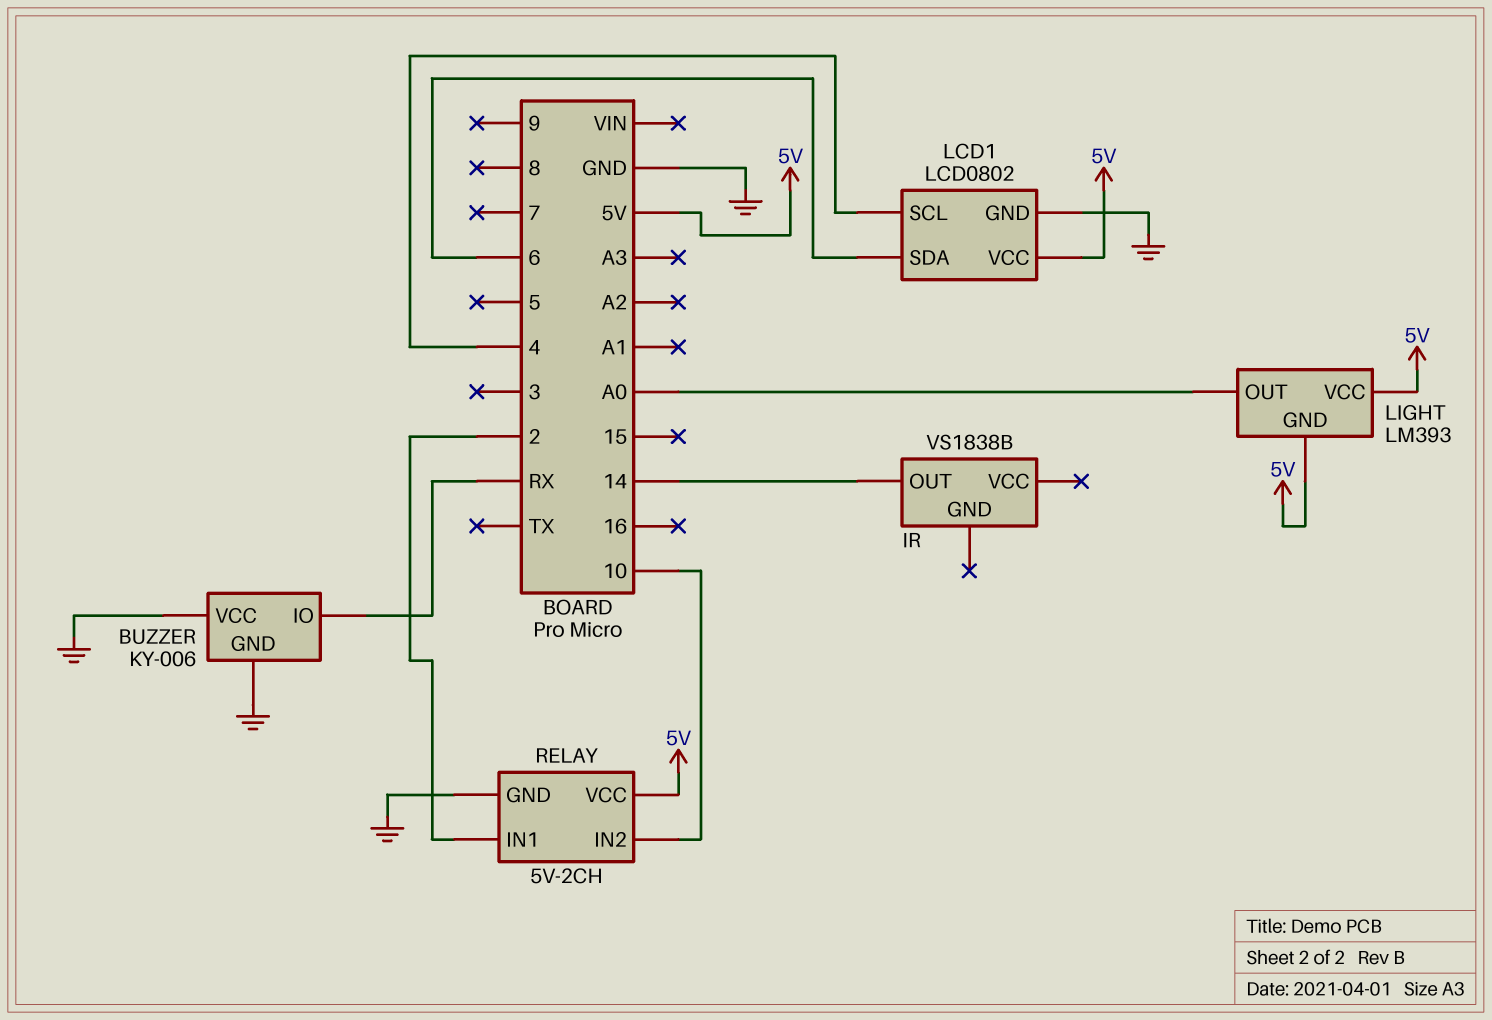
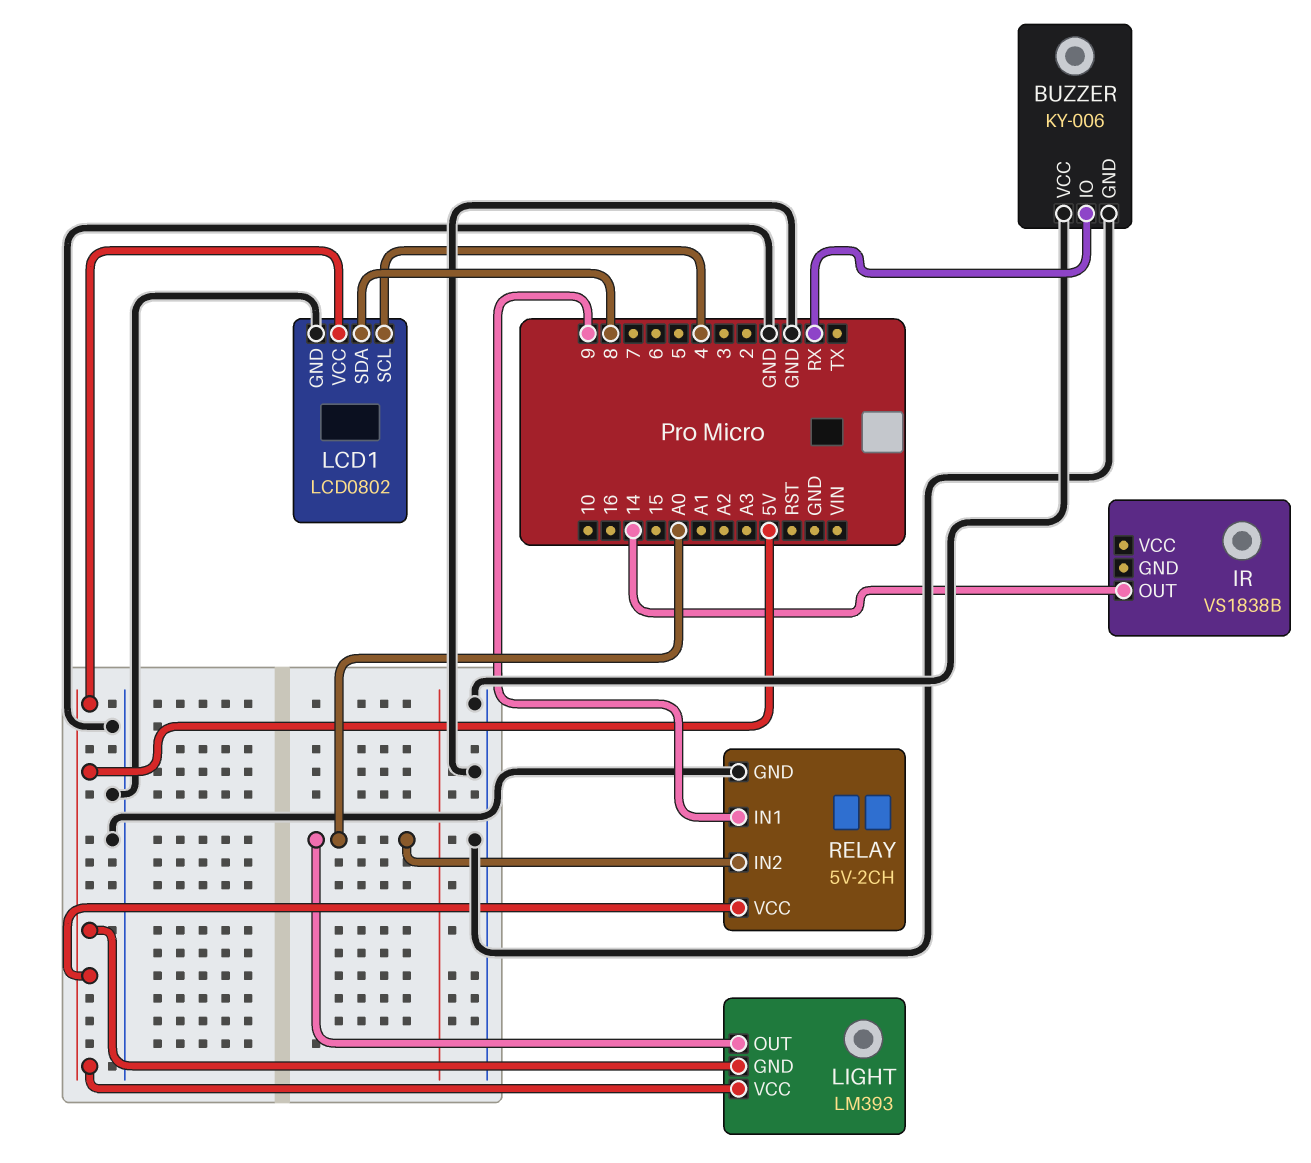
LCD1 pin SDA: 6 -> 8
RELAY pin IN1: 2 -> 9
RELAY pin IN2: 10 -> A0

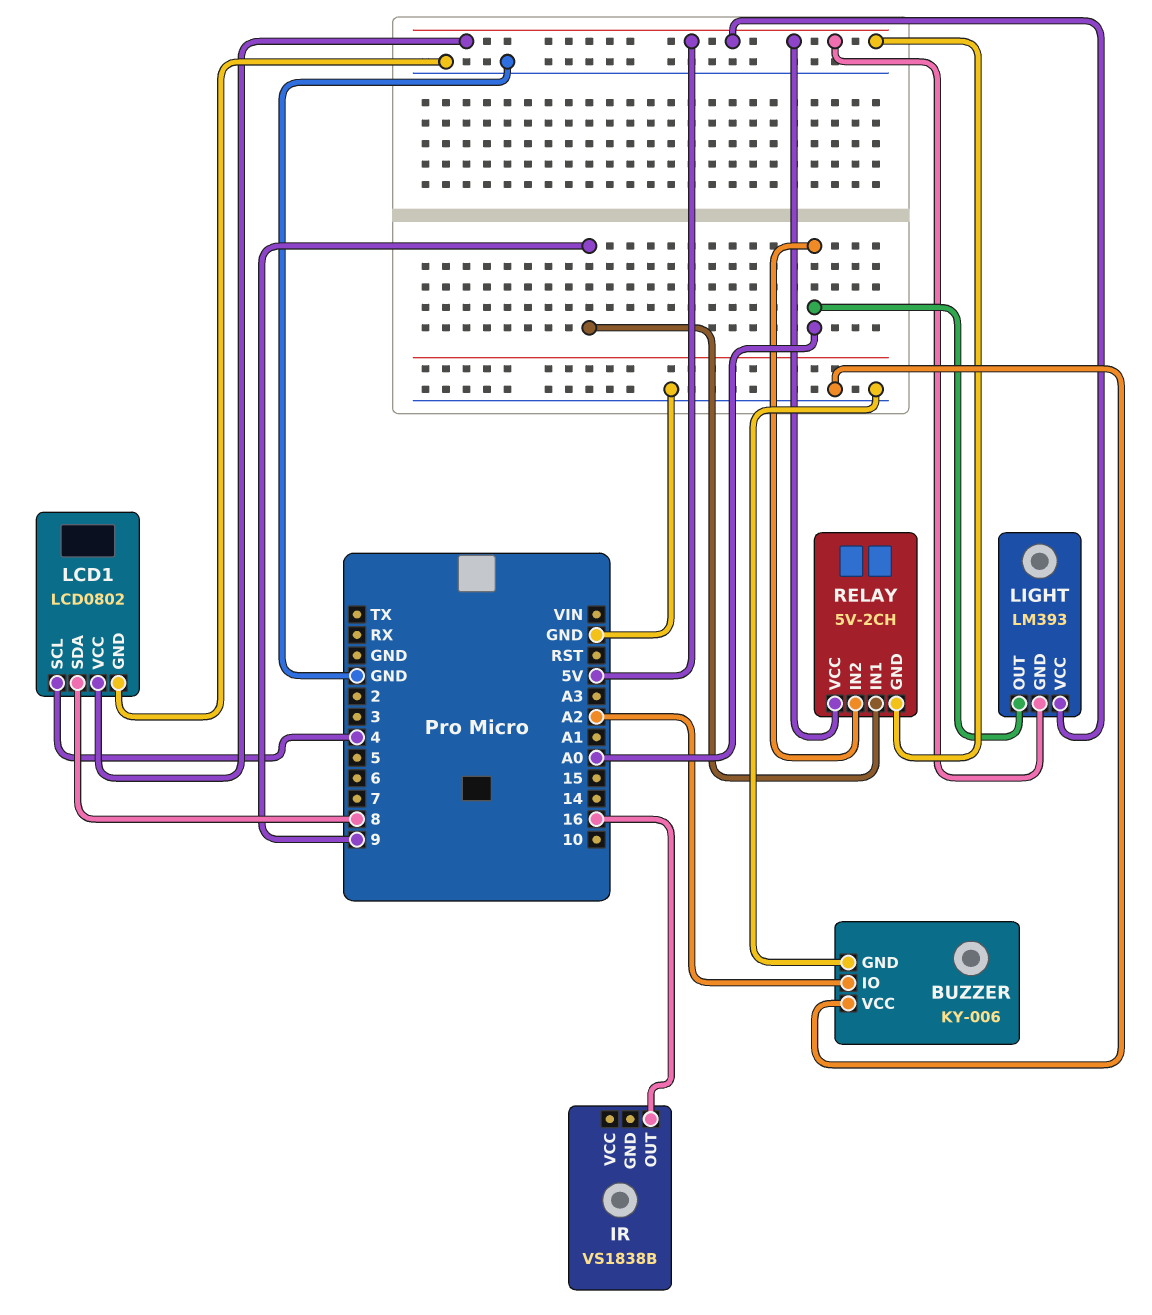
BUZZER pin IO: RX -> A2
IR pin OUT: 14 -> 16
RELAY pin GND: GND -> 5V

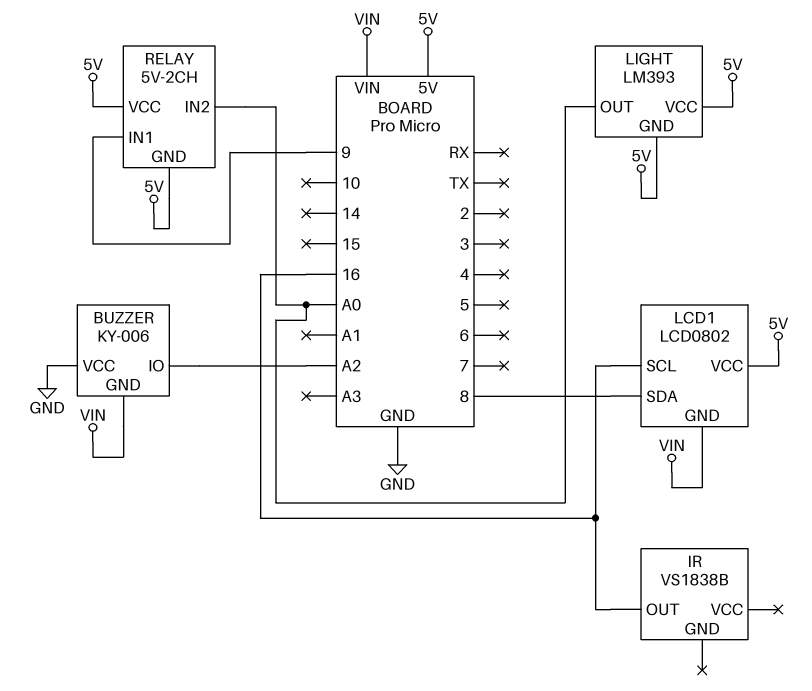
BUZZER pin GND: GND -> VIN
LCD1 pin GND: GND -> VIN
LCD1 pin SCL: 4 -> 16

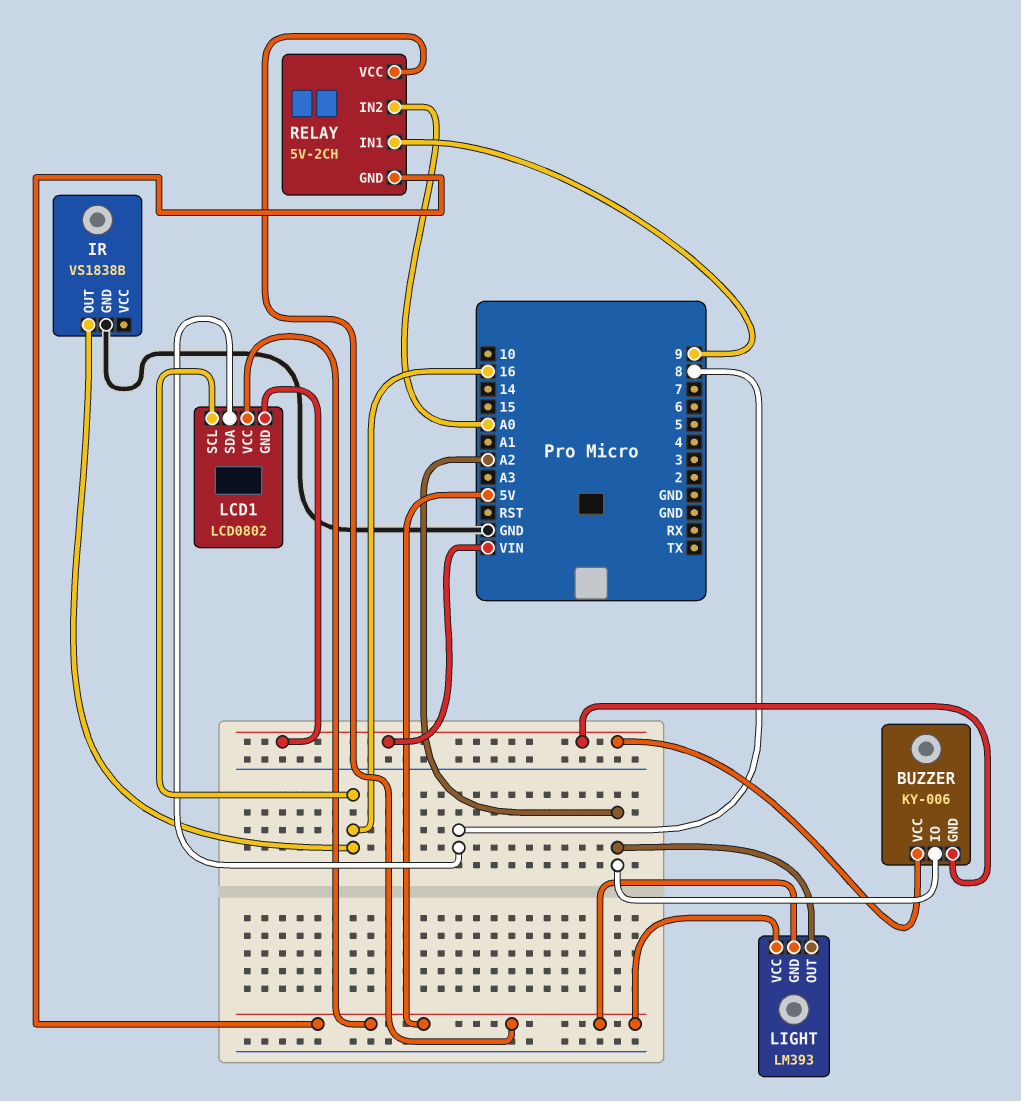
BUZZER pin VCC: GND -> VIN
IR pin GND: none -> GND
LIGHT pin OUT: A0 -> A2

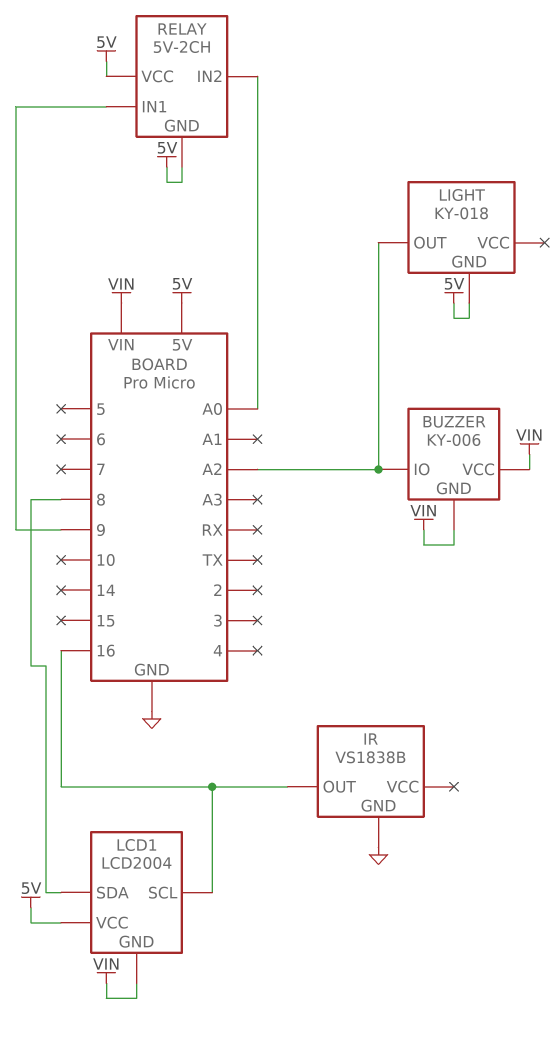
LCD1: LCD0802 -> LCD2004
LIGHT: LM393 -> KY-018
LIGHT pin VCC: 5V -> none

